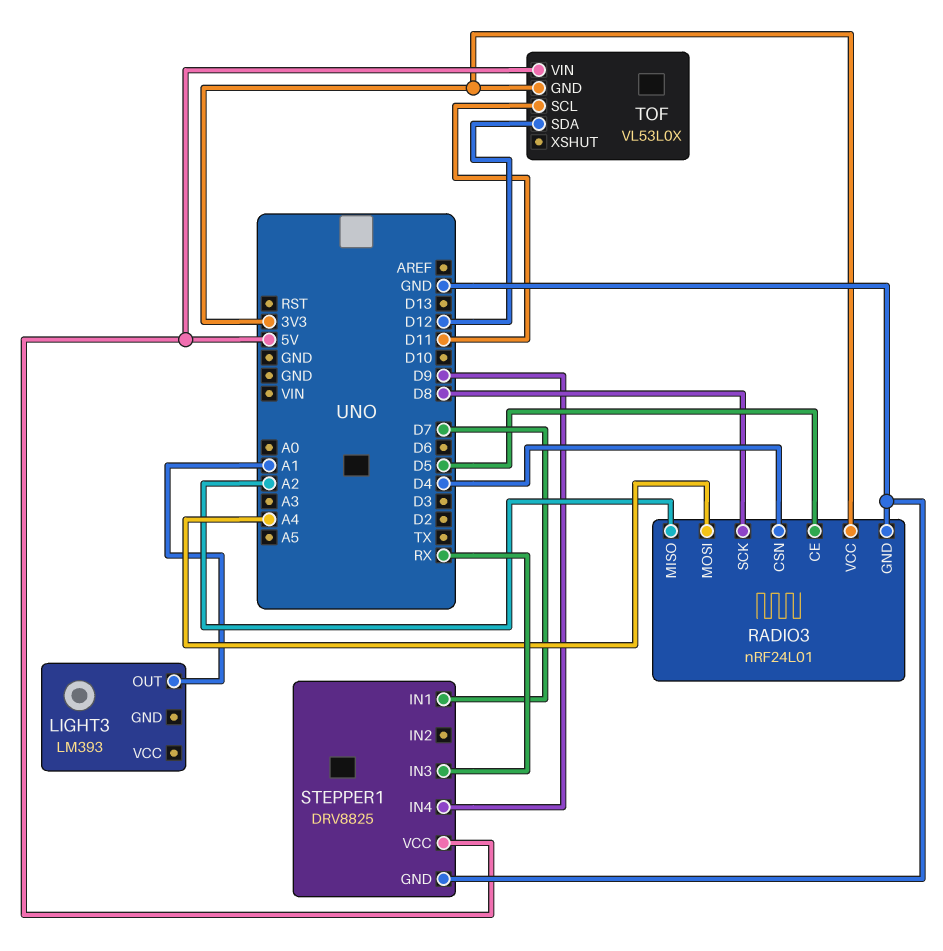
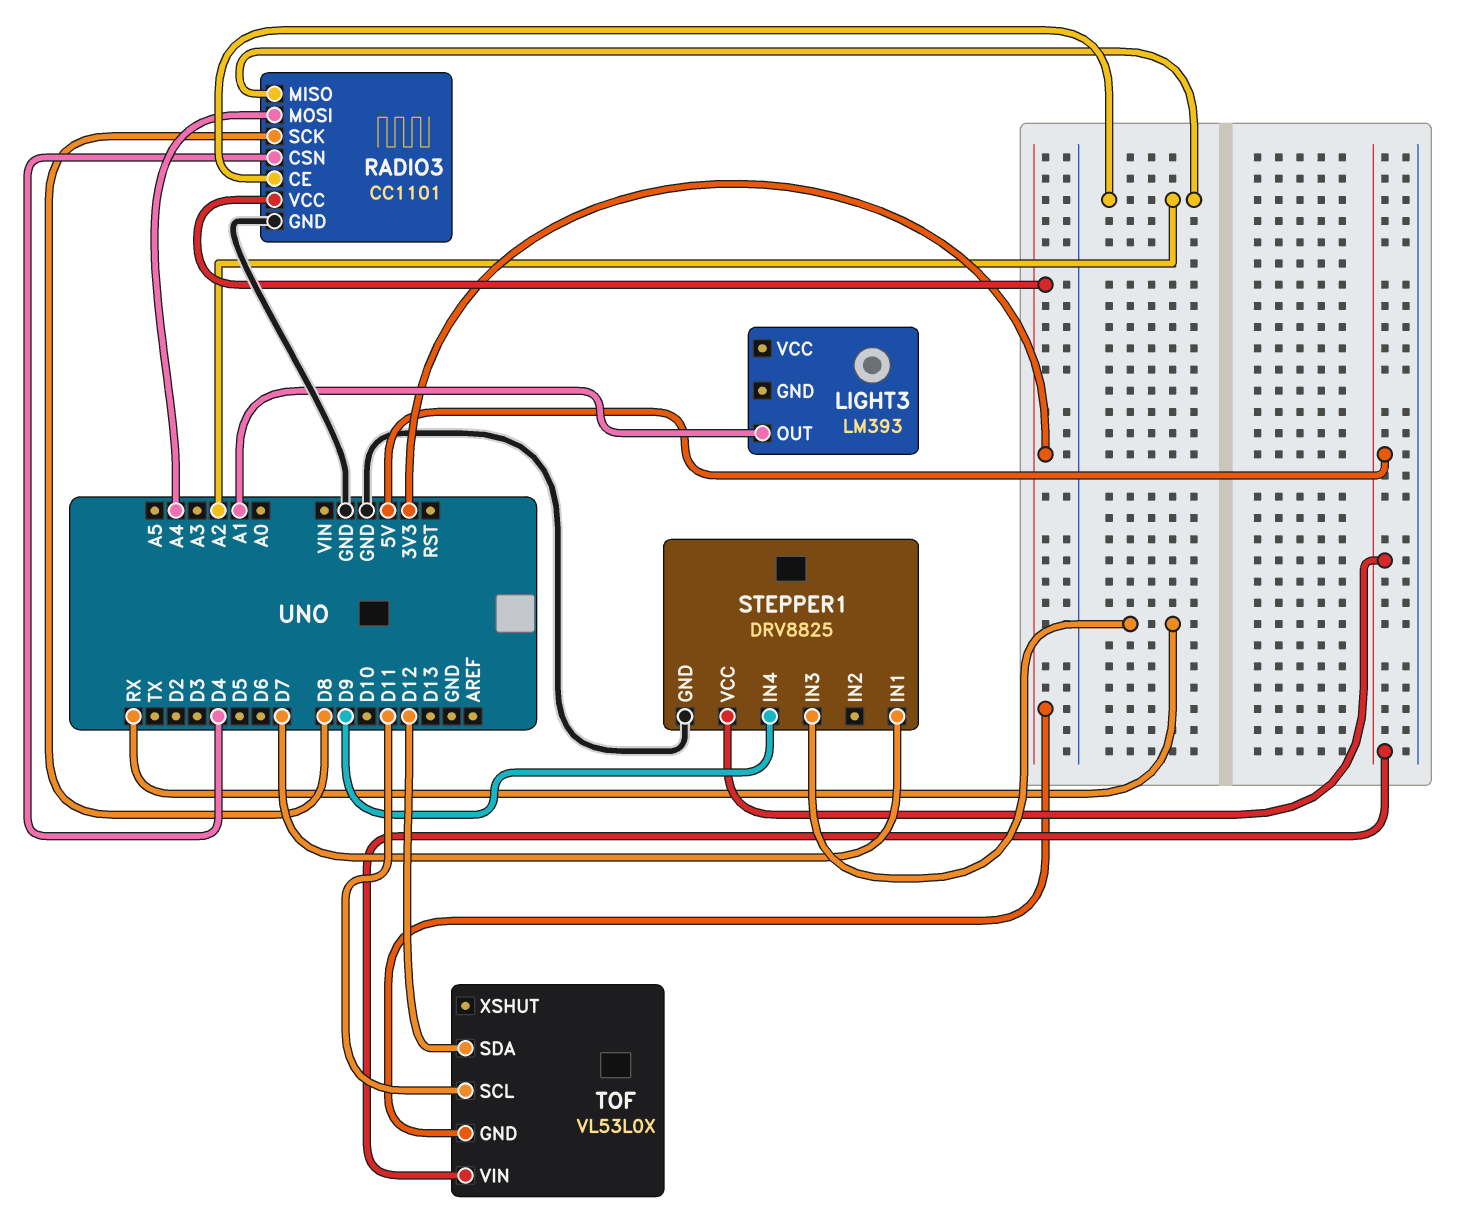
RADIO3: nRF24L01 -> CC1101
RADIO3 pin CE: D5 -> A2

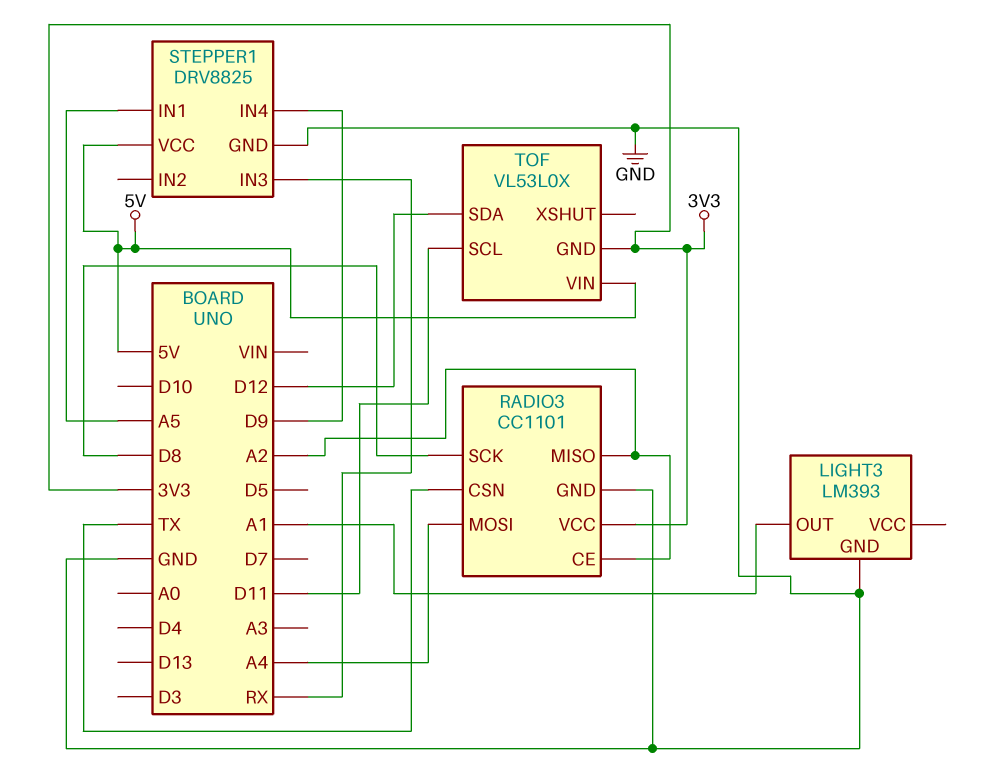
LIGHT3 pin GND: none -> GND
RADIO3 pin CSN: D4 -> TX
STEPPER1 pin IN1: D7 -> A5

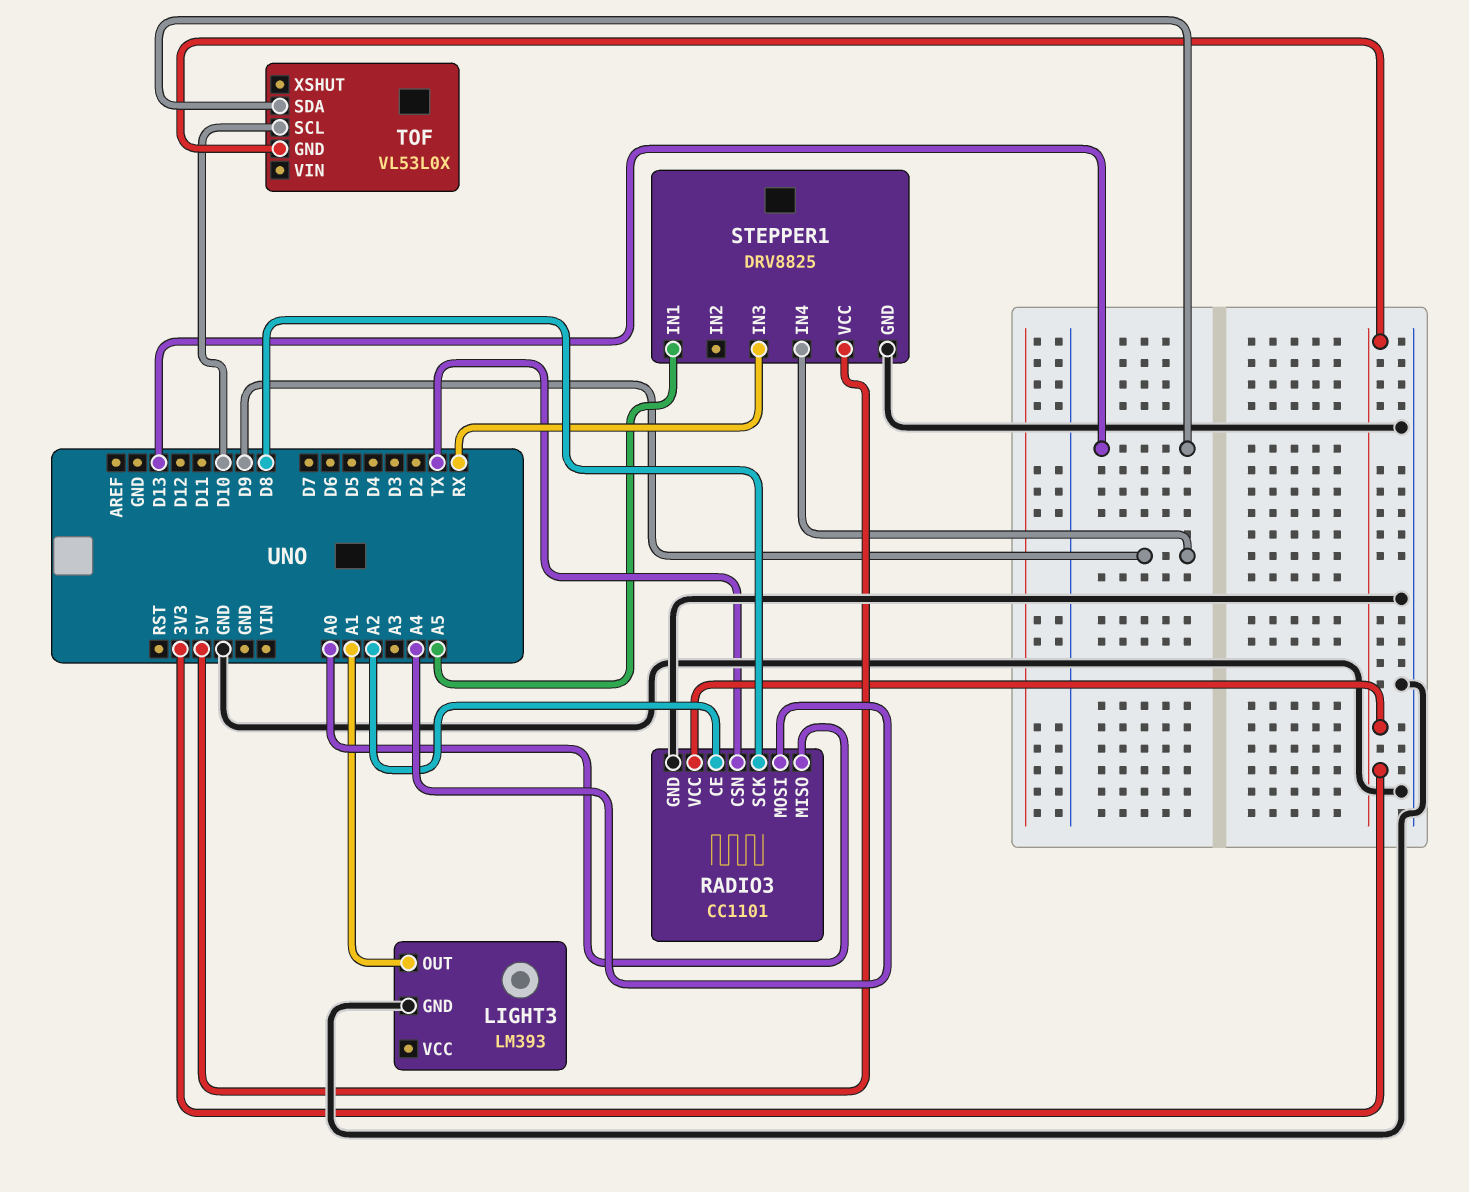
RADIO3 pin MISO: A2 -> A0
TOF pin SCL: D11 -> D10
TOF pin SDA: D12 -> D13
TOF pin VIN: 5V -> none

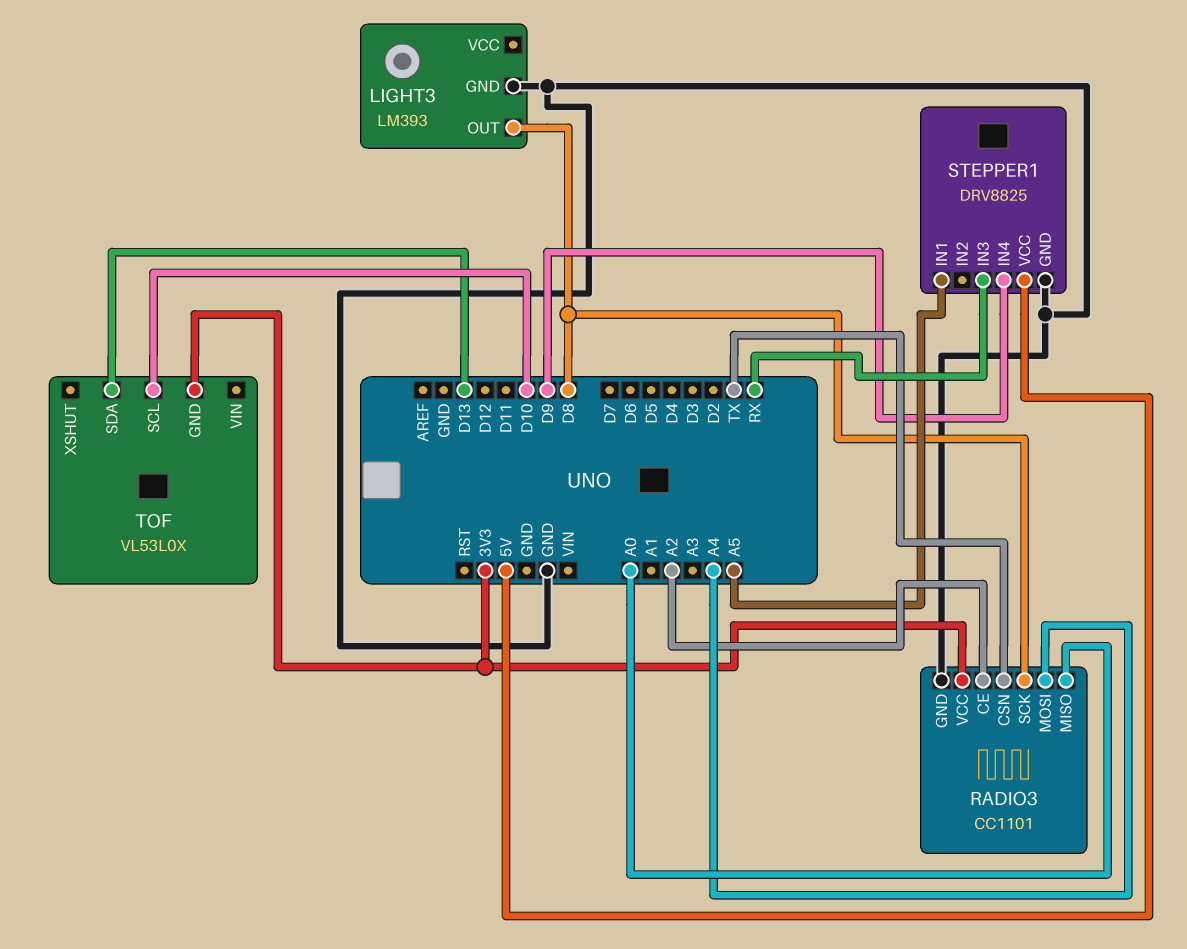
LIGHT3 pin OUT: A1 -> D8

